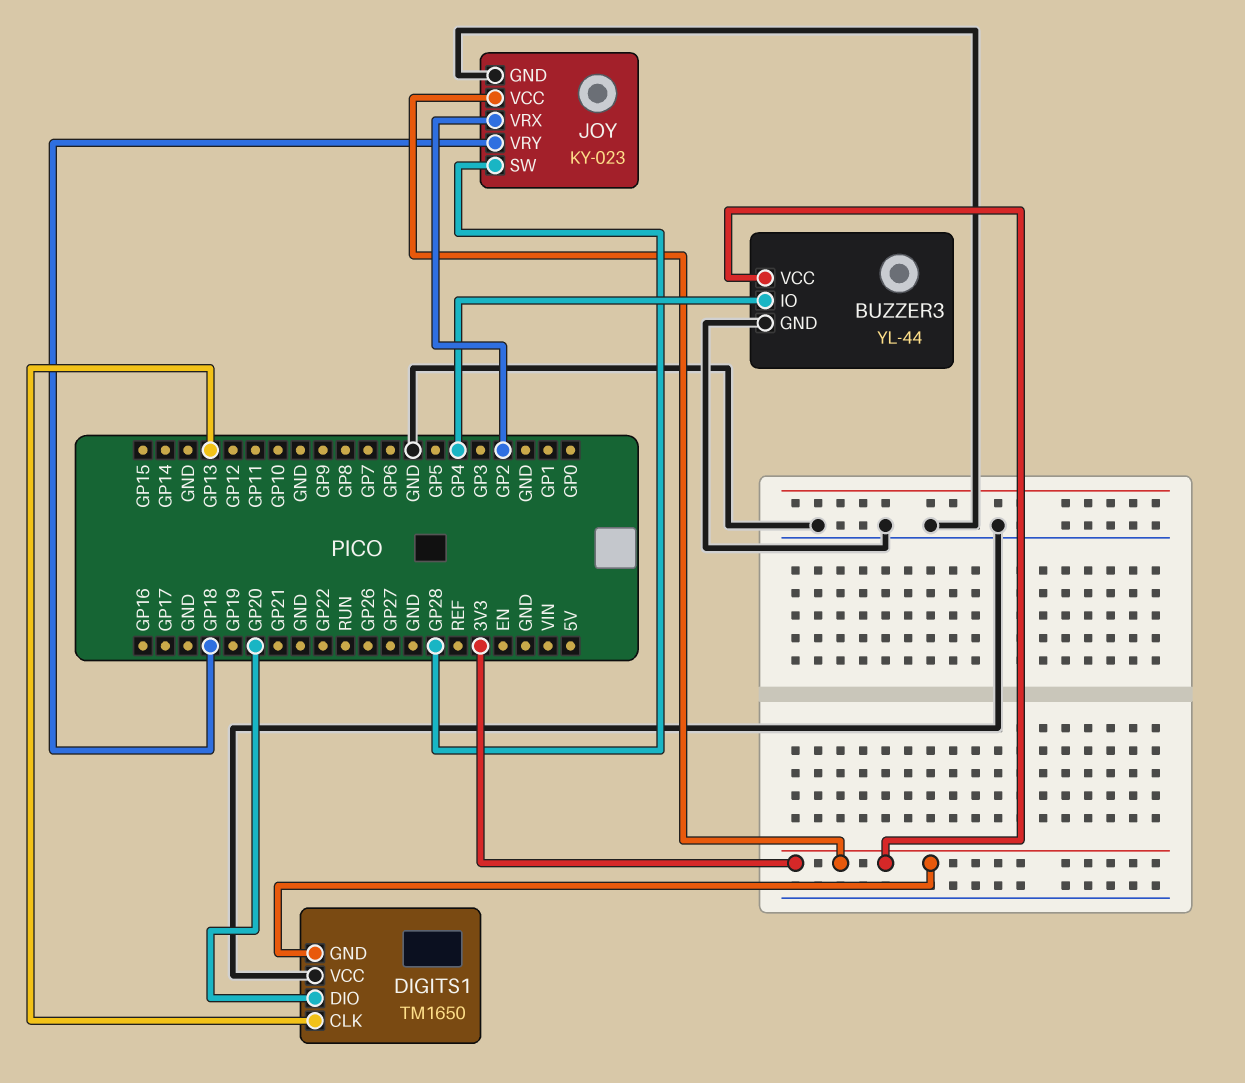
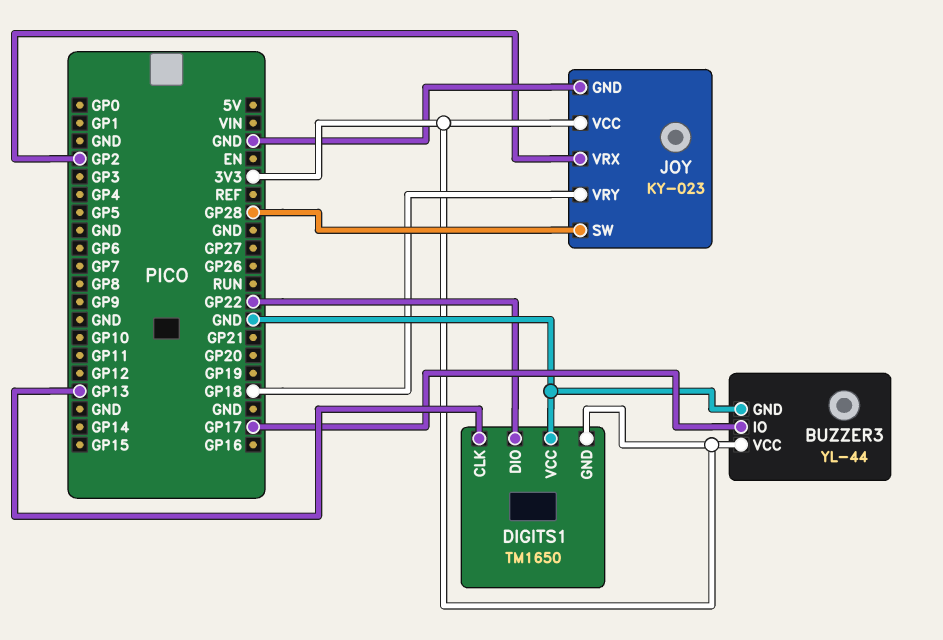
BUZZER3 pin IO: GP4 -> GP17
DIGITS1 pin DIO: GP20 -> GP22

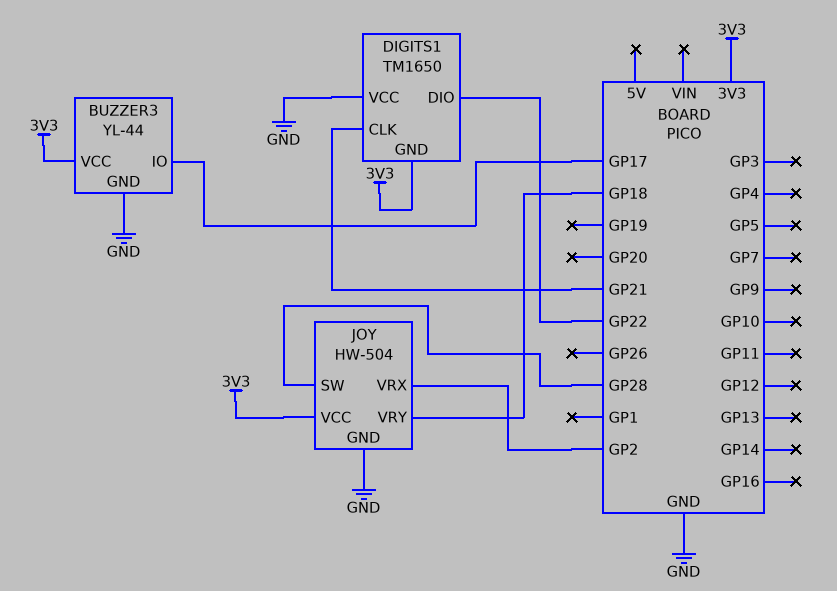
DIGITS1 pin CLK: GP13 -> GP21
JOY: KY-023 -> HW-504

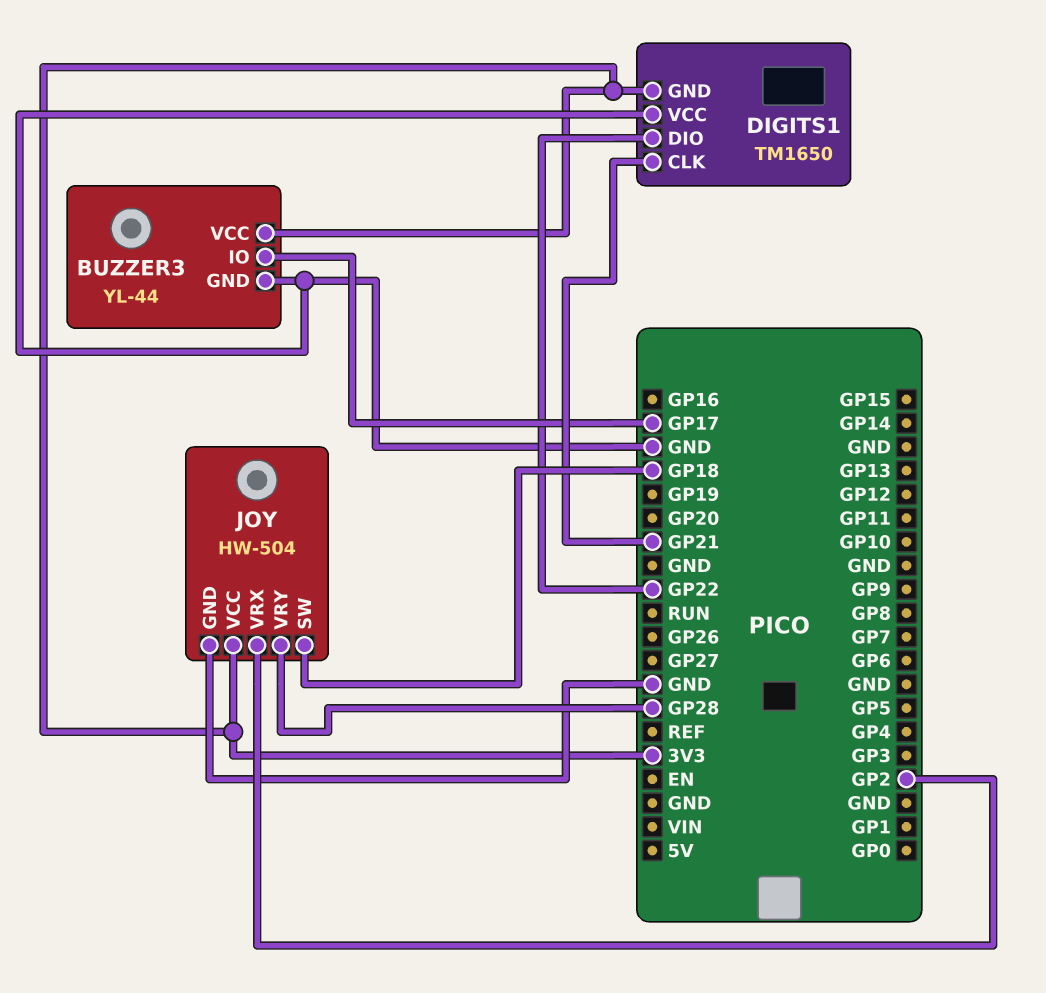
JOY pin SW: GP28 -> GP18
JOY pin VRY: GP18 -> GP28

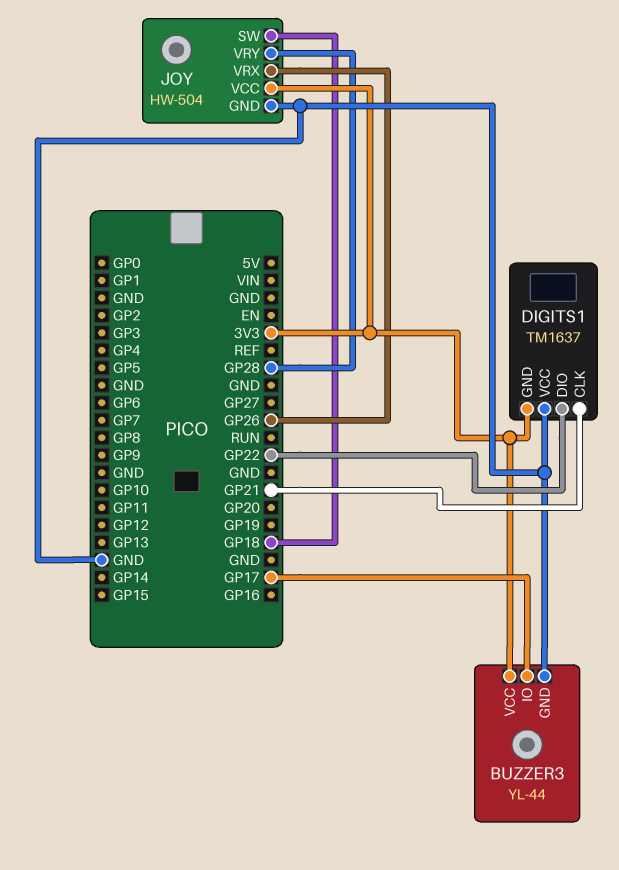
DIGITS1: TM1650 -> TM1637
JOY pin VRX: GP2 -> GP26

